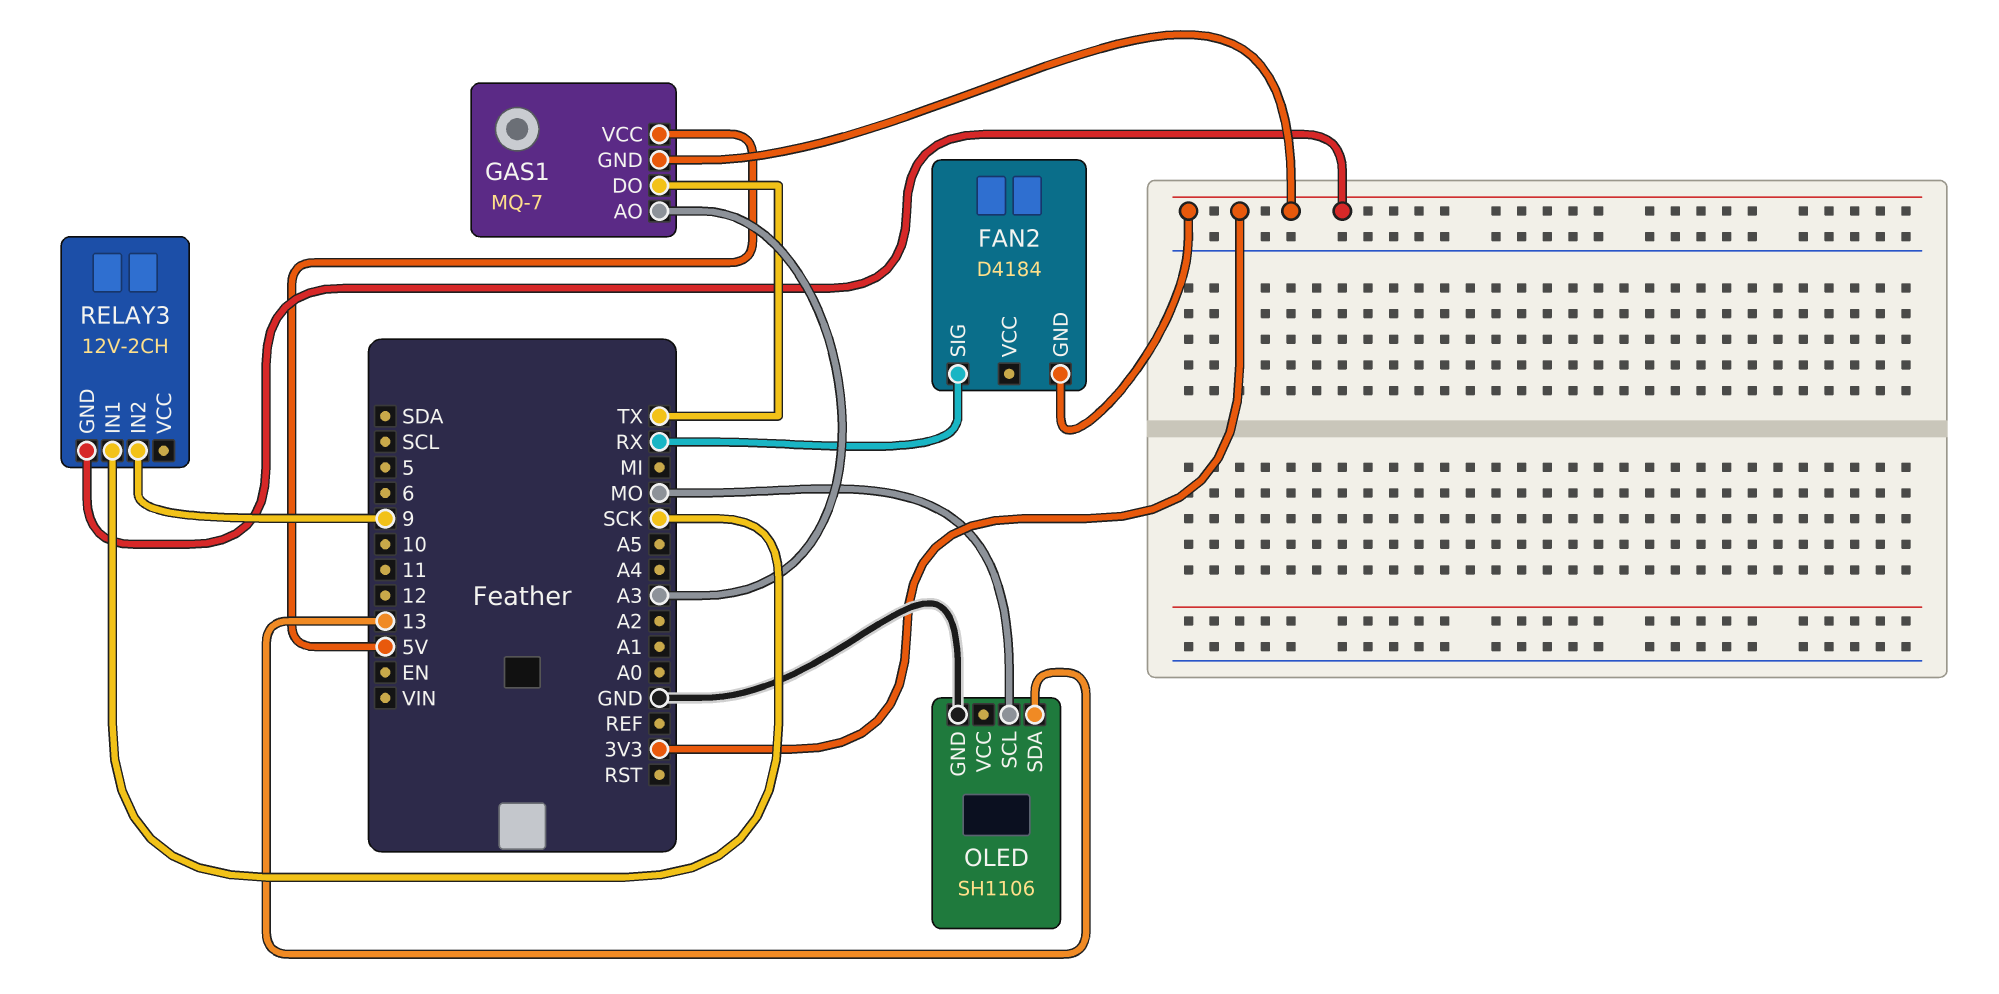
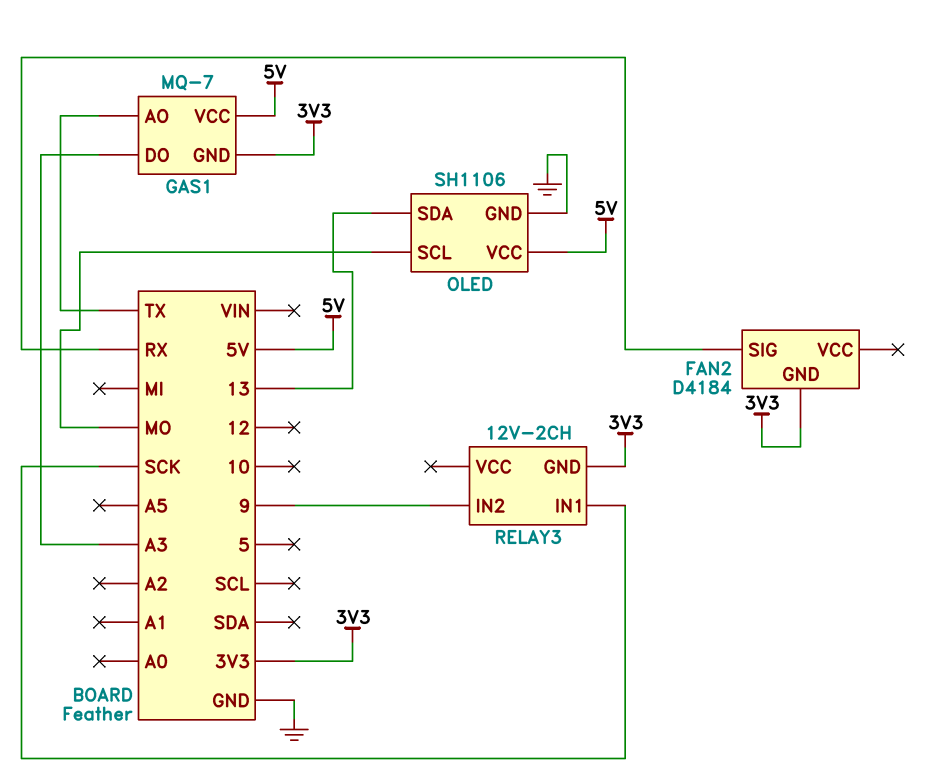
GAS1 pin AO: A3 -> TX
GAS1 pin DO: TX -> A3
OLED pin VCC: none -> 5V

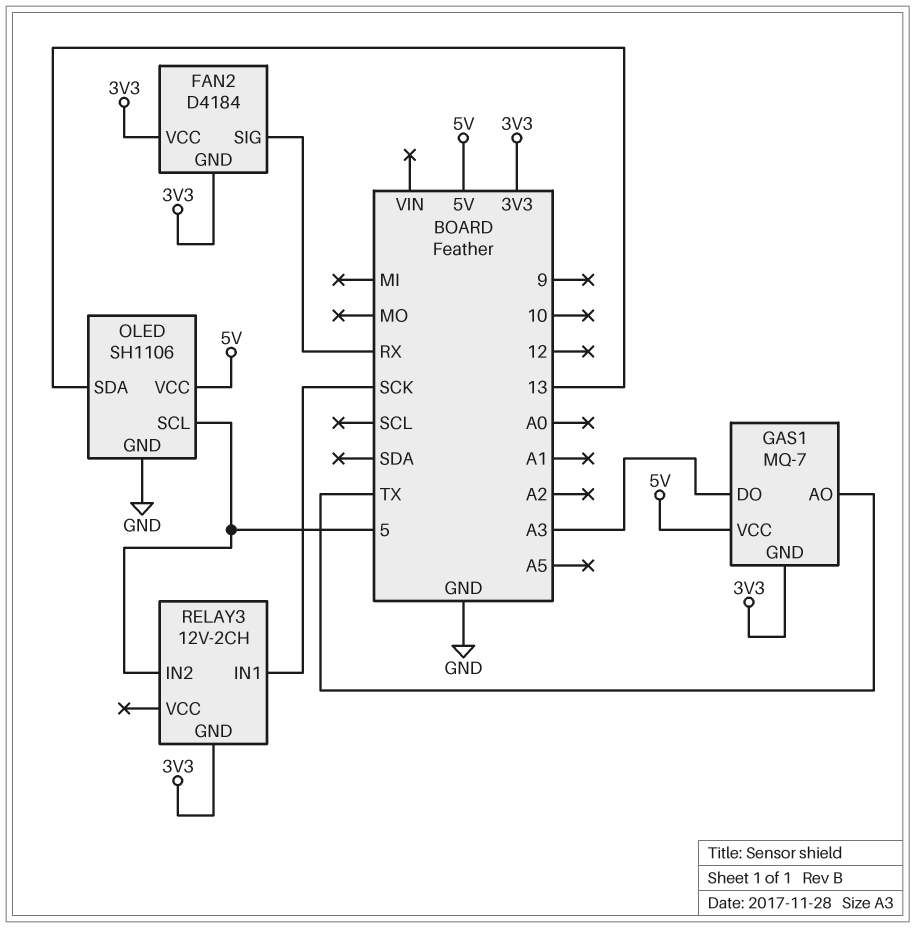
FAN2 pin VCC: none -> 3V3
OLED pin SCL: MO -> 5
RELAY3 pin IN2: 9 -> 5

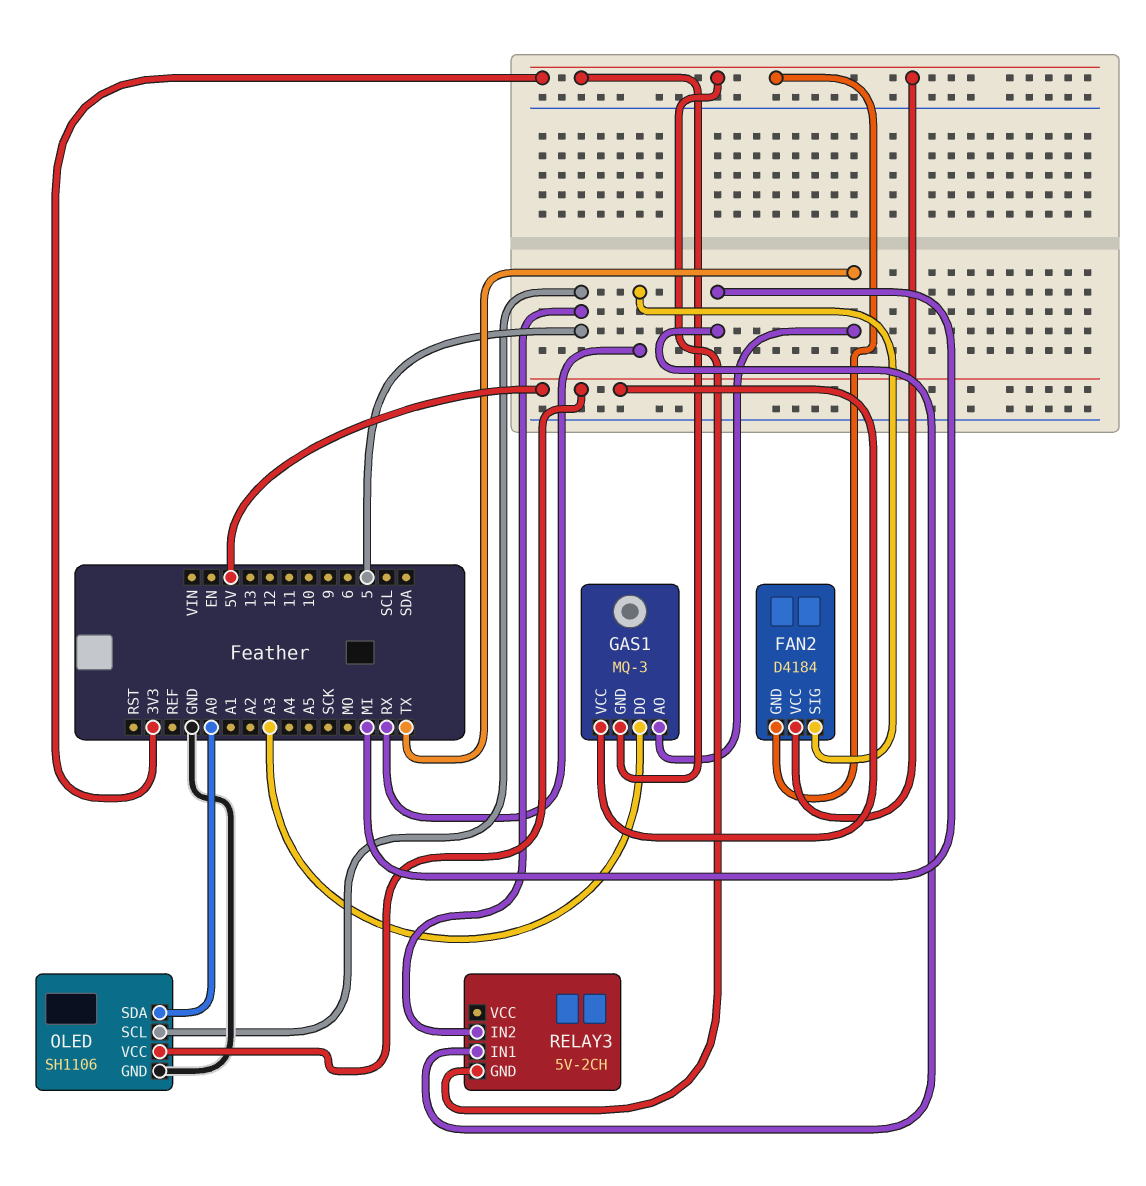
GAS1: MQ-7 -> MQ-3
OLED pin SDA: 13 -> A0
RELAY3: 12V-2CH -> 5V-2CH
RELAY3 pin IN1: SCK -> MI

